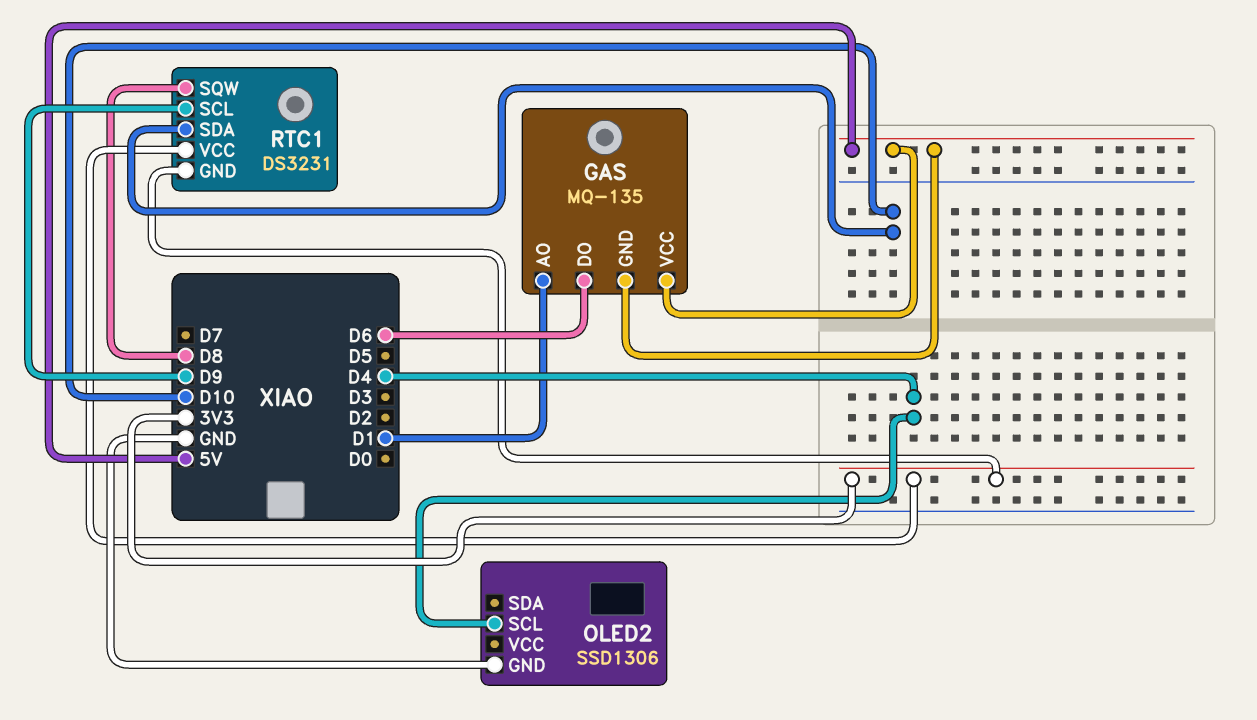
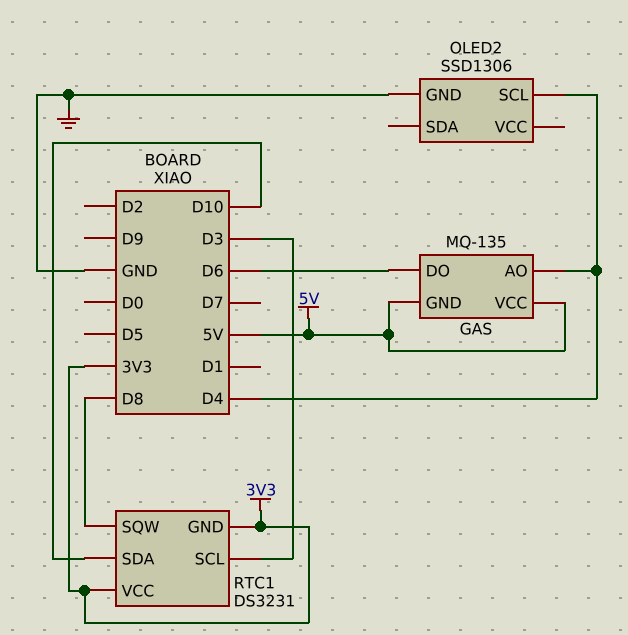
GAS pin AO: D1 -> D4
RTC1 pin SCL: D9 -> D3

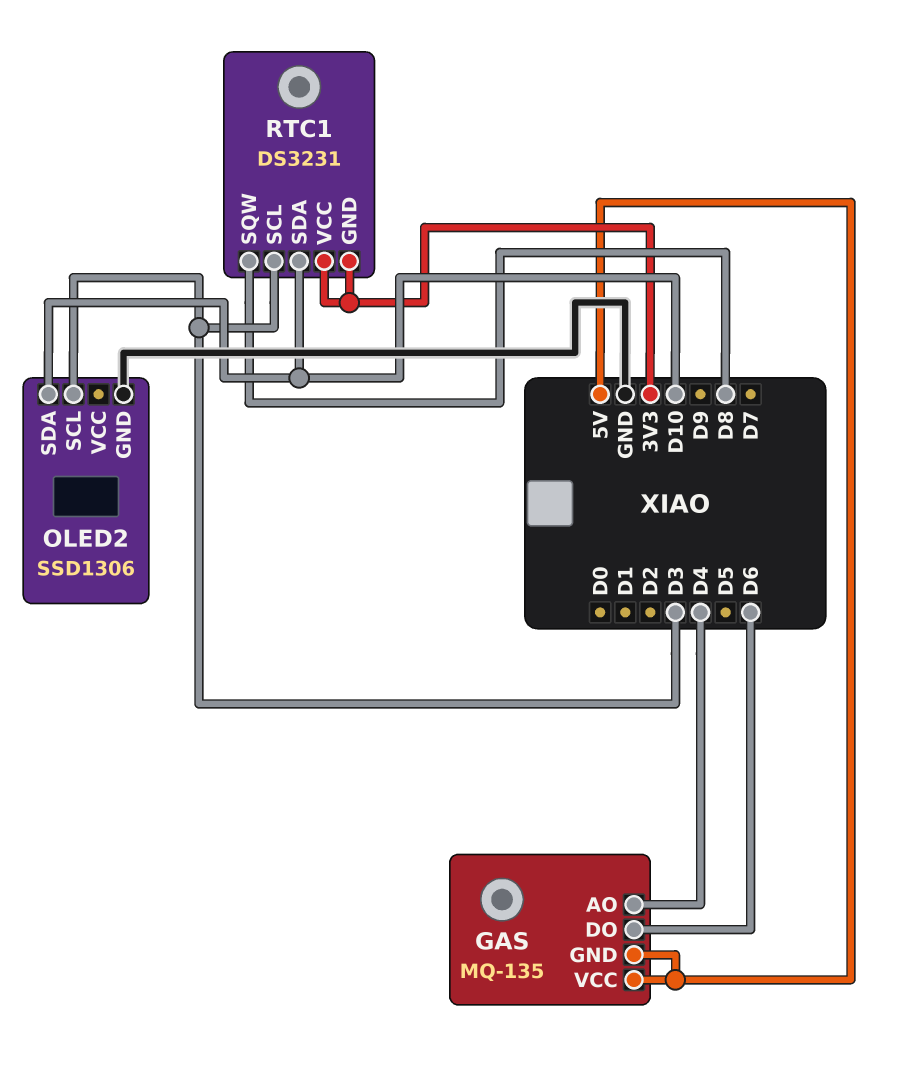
OLED2 pin SCL: D4 -> D3
OLED2 pin SDA: none -> D10

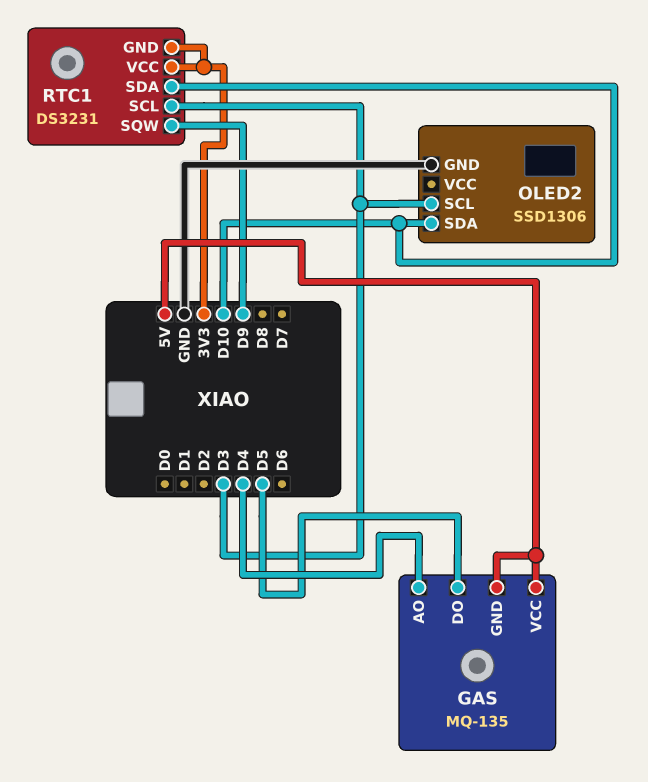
GAS pin DO: D6 -> D5
RTC1 pin SQW: D8 -> D9

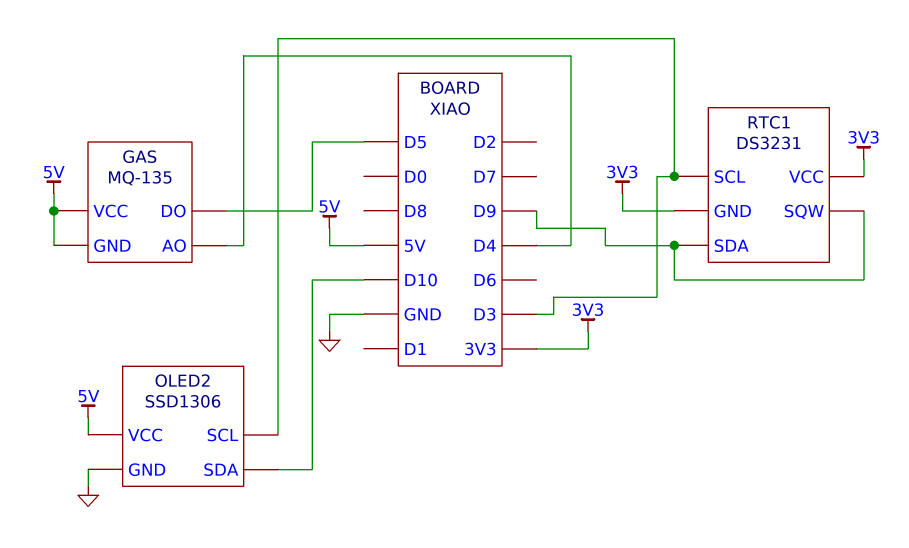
OLED2 pin VCC: none -> 5V
RTC1 pin SDA: D10 -> D9

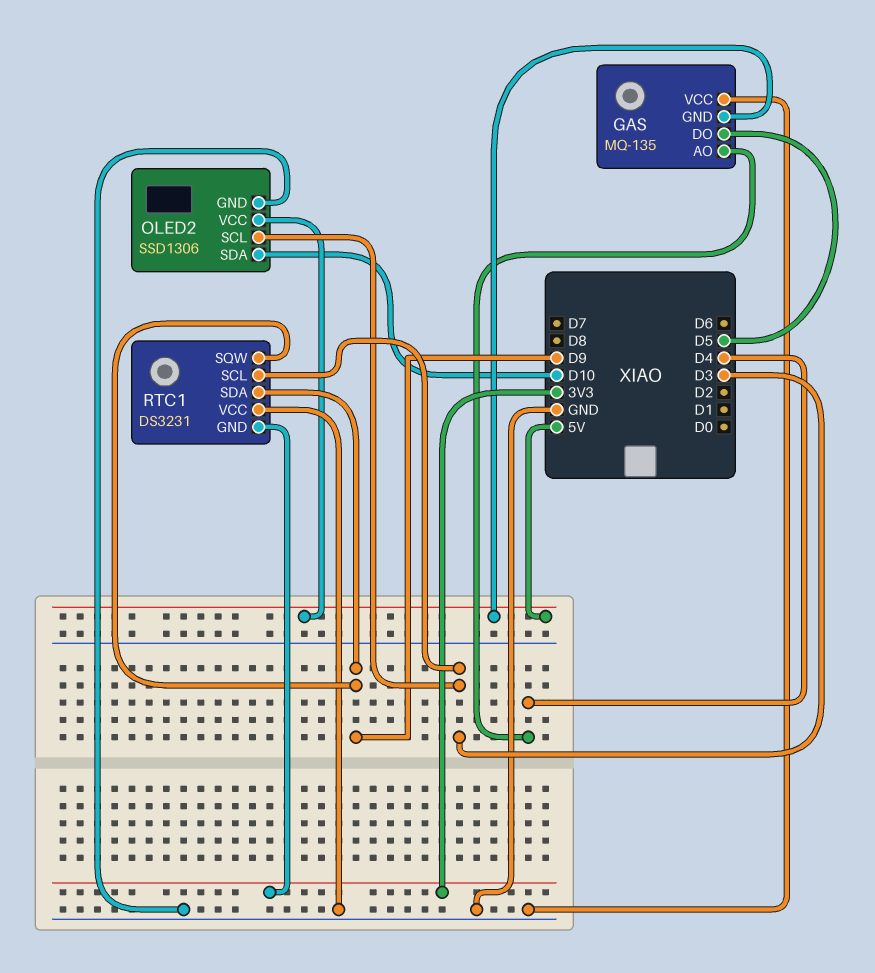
GAS pin VCC: 5V -> GND
RTC1 pin VCC: 3V3 -> GND

